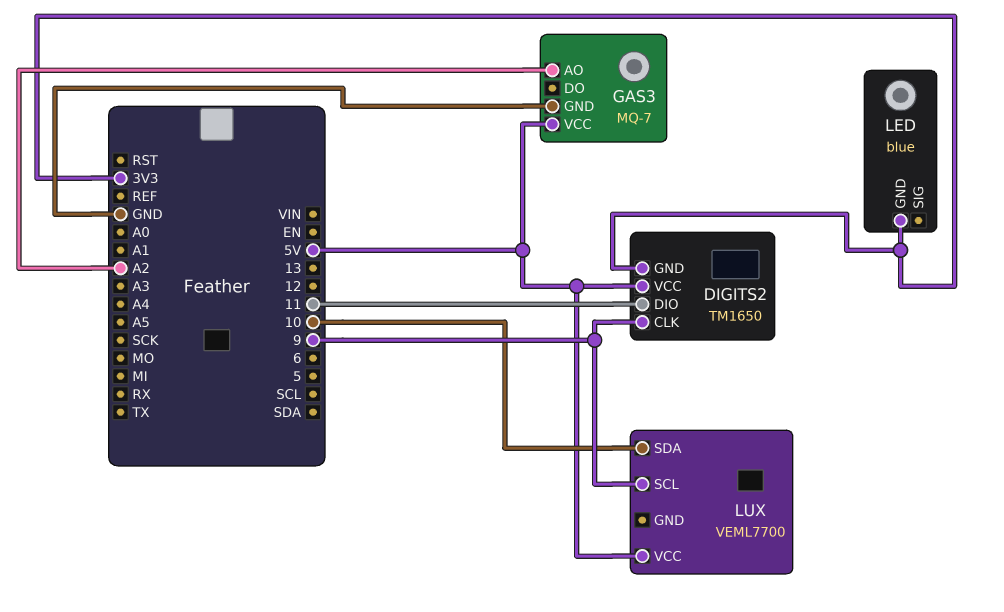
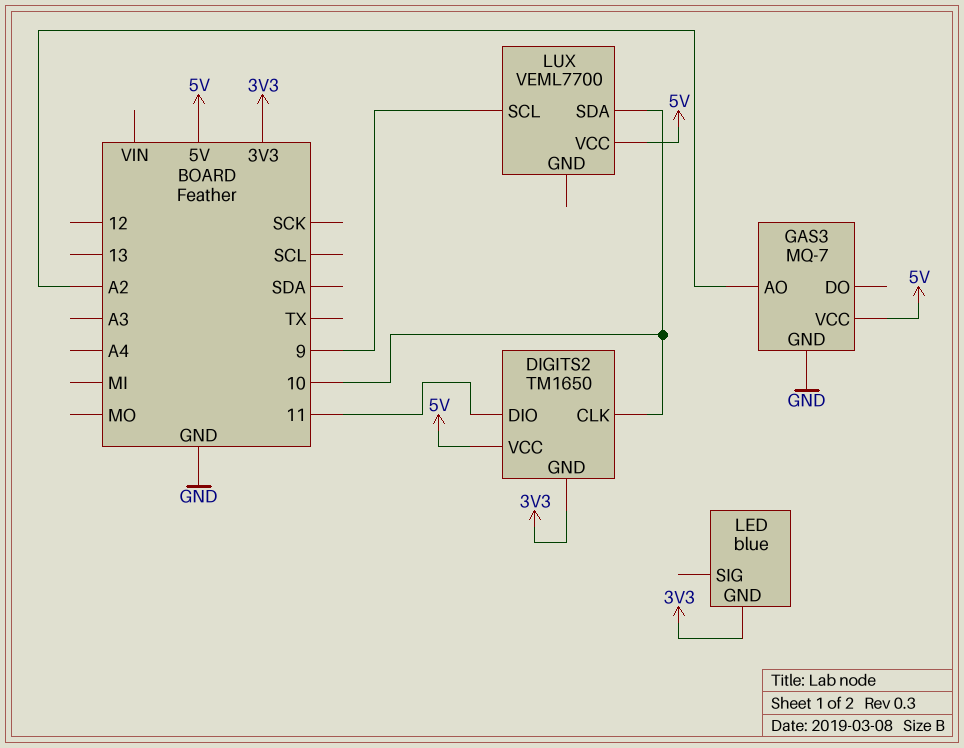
DIGITS2 pin CLK: 9 -> 10

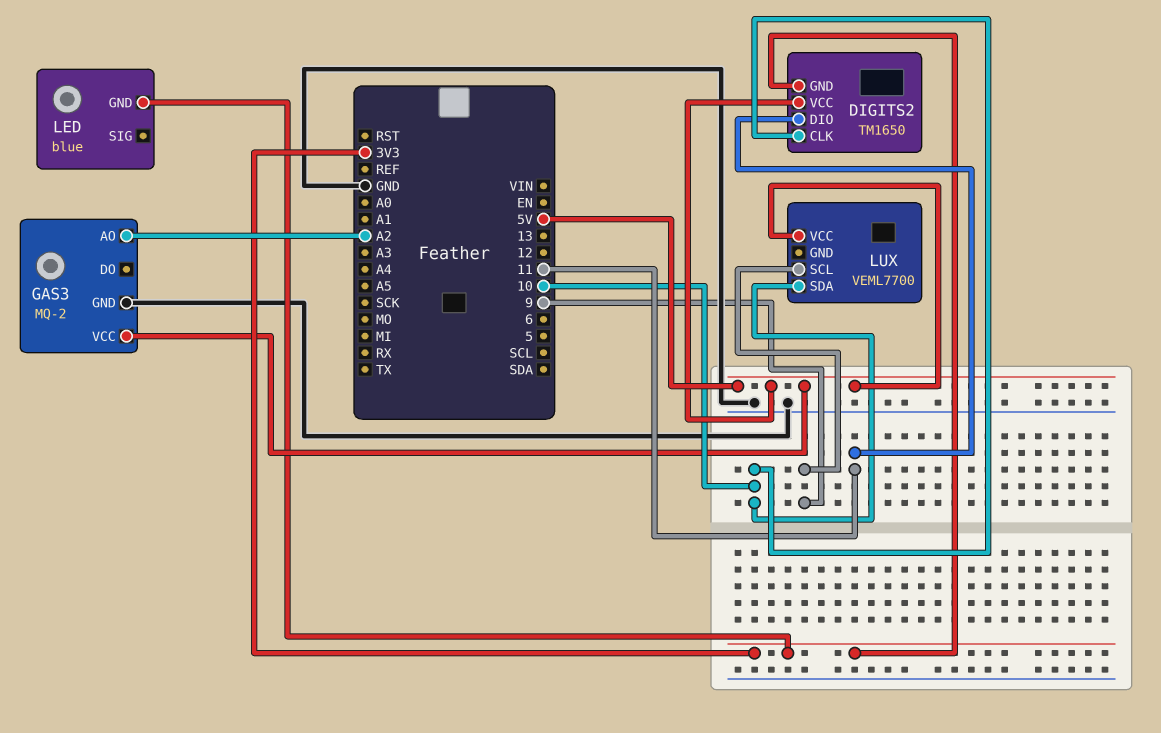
GAS3: MQ-7 -> MQ-2

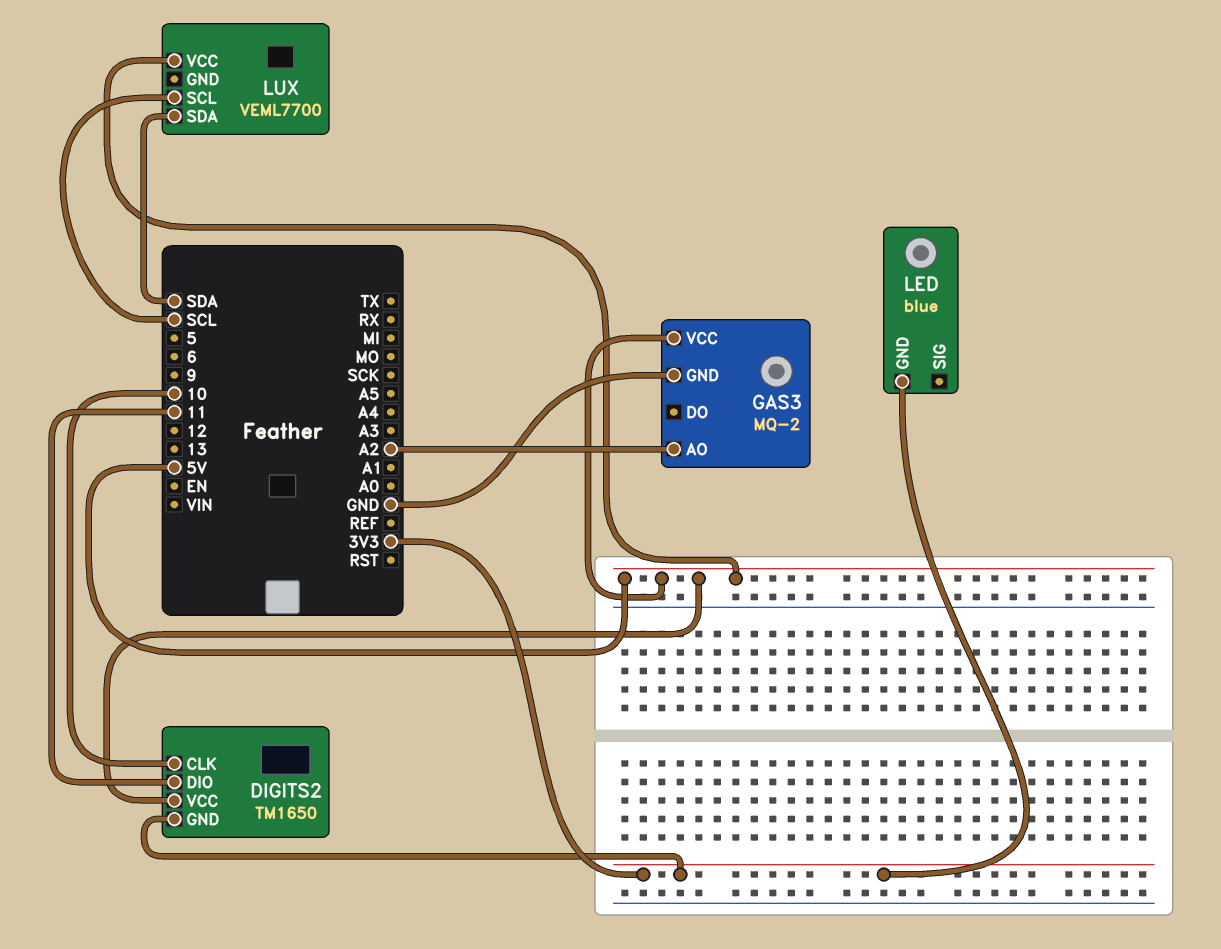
LUX pin SCL: 9 -> SCL
LUX pin SDA: 10 -> SDA

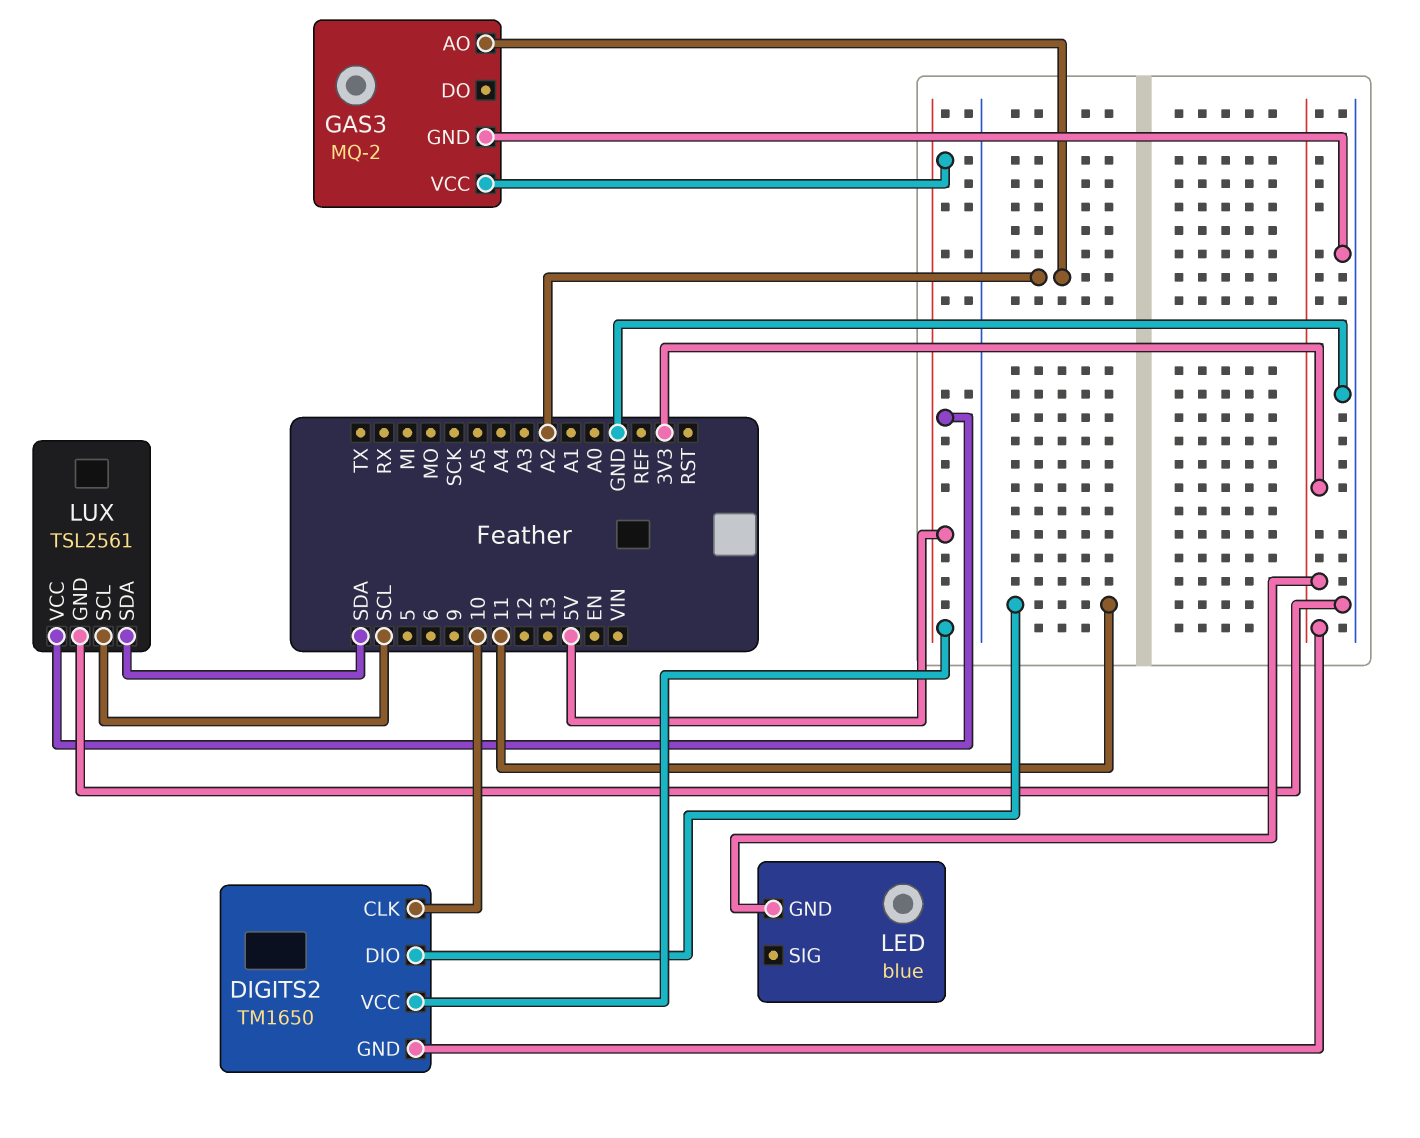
LUX: VEML7700 -> TSL2561
LUX pin GND: none -> GND

